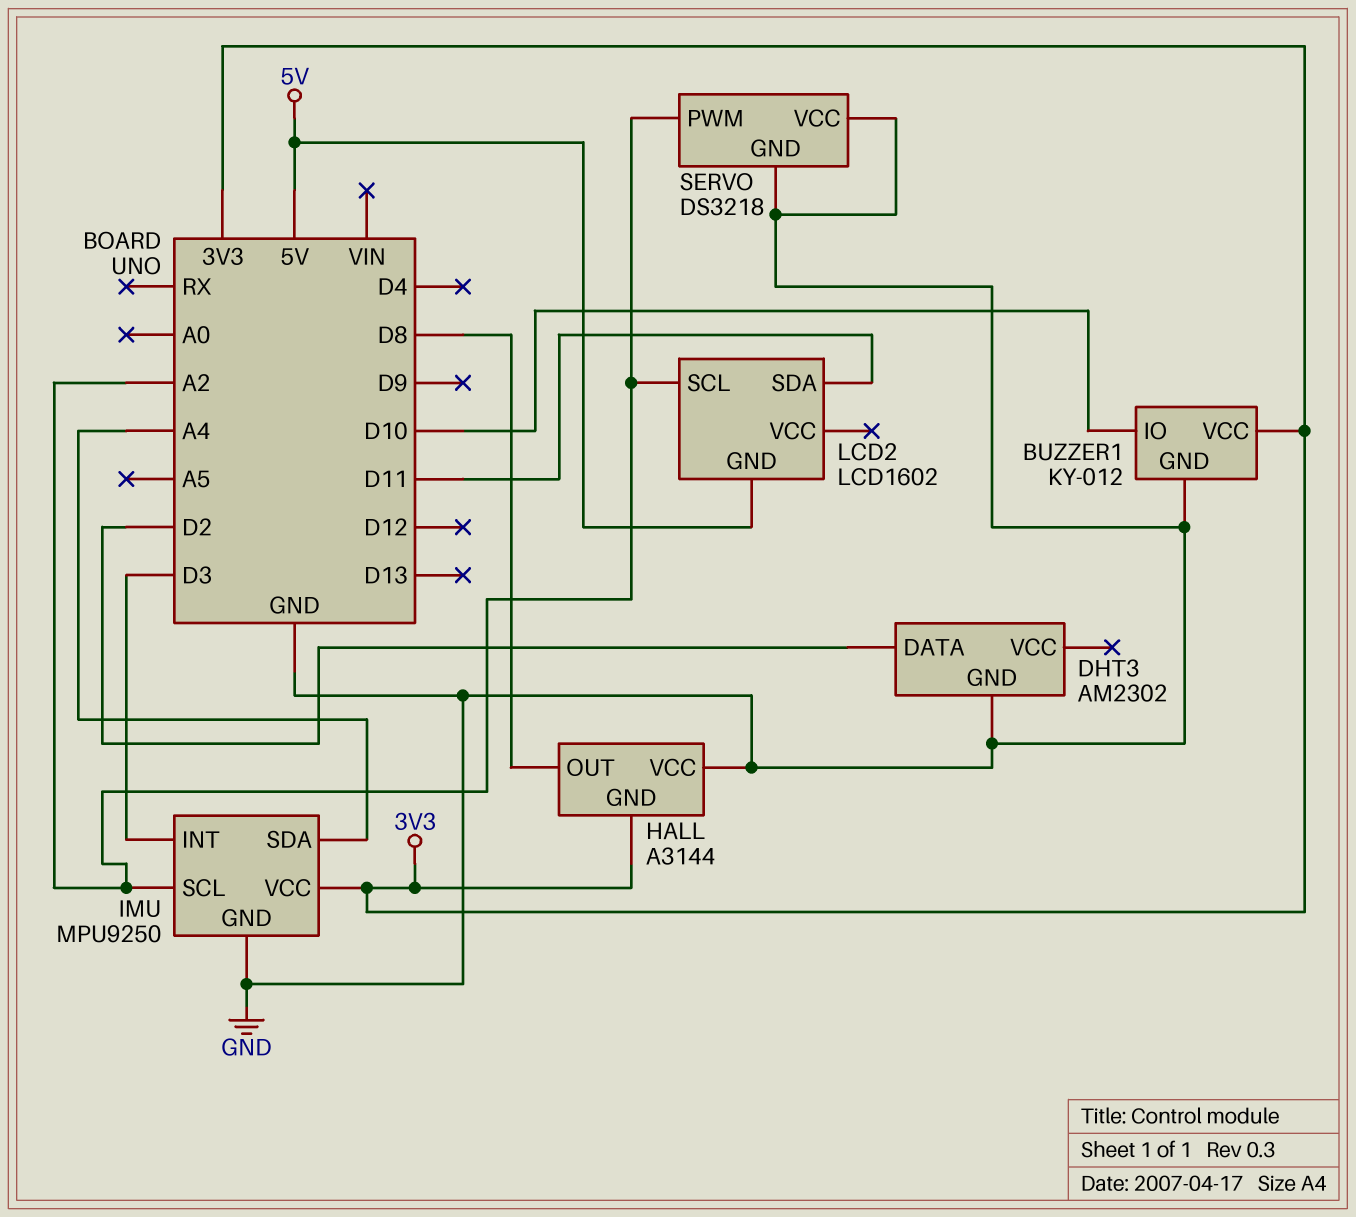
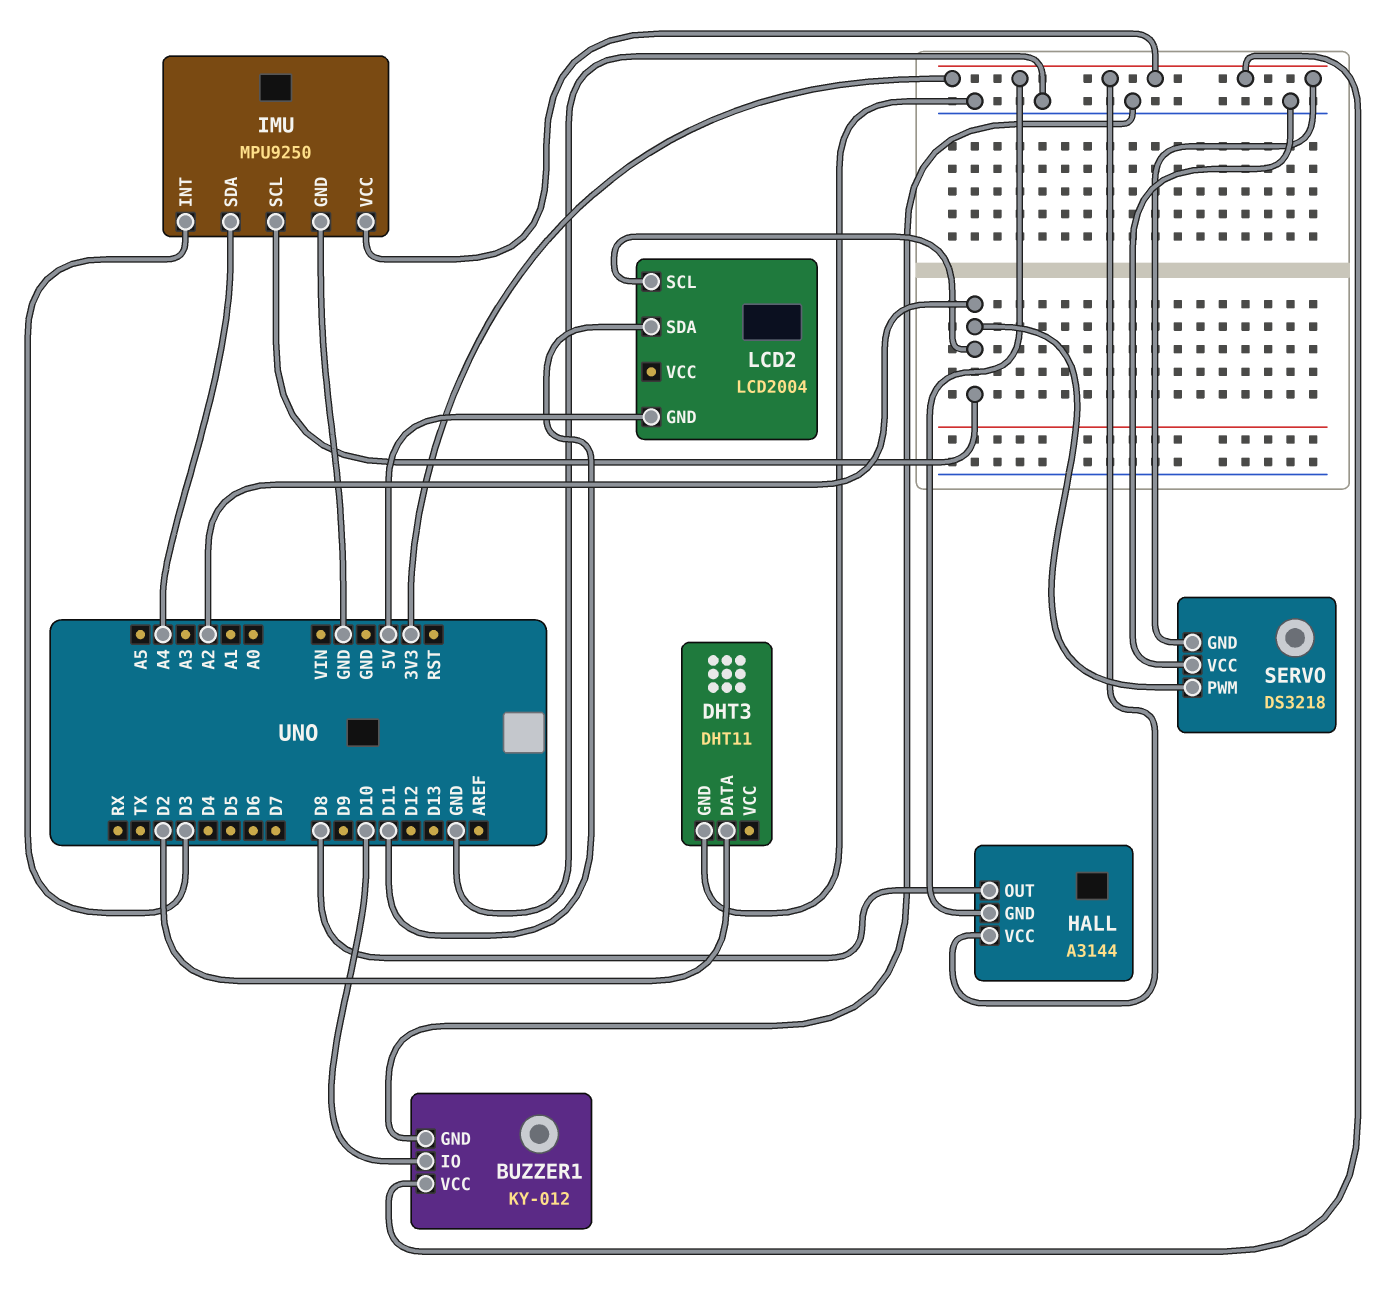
DHT3: AM2302 -> DHT11
HALL pin VCC: GND -> 3V3
LCD2: LCD1602 -> LCD2004
SERVO pin GND: GND -> 3V3

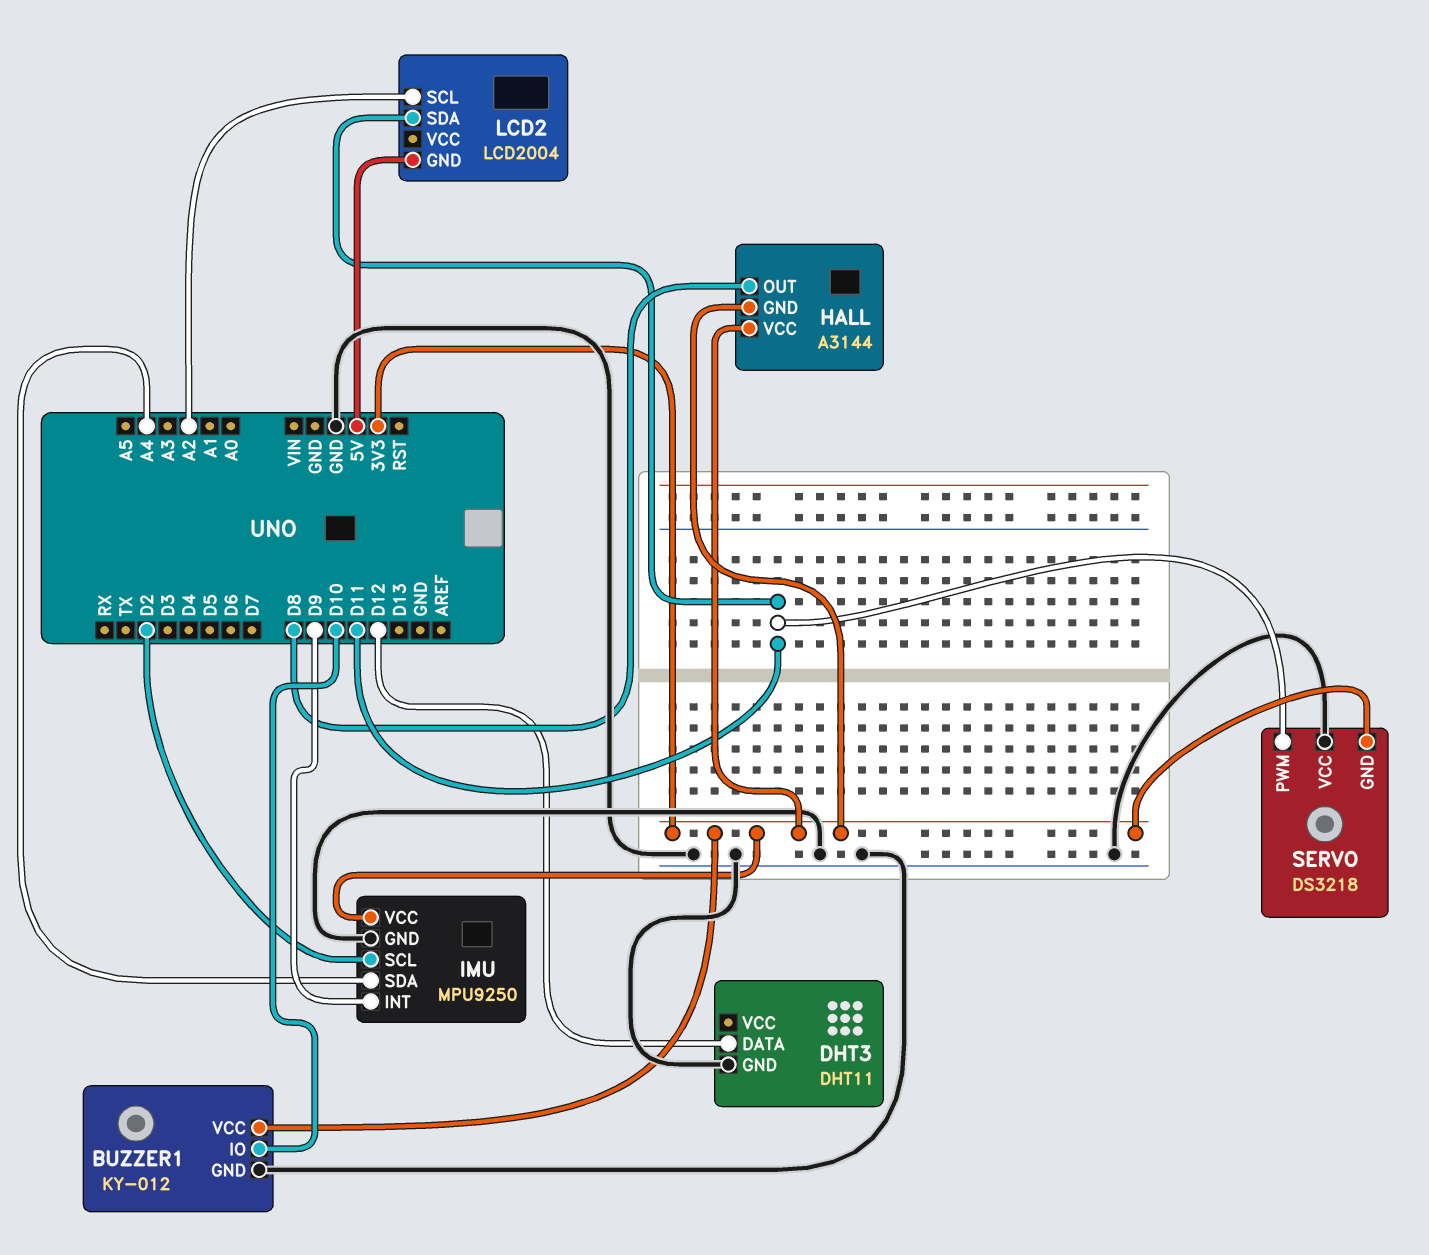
DHT3 pin DATA: D2 -> D12
IMU pin INT: D3 -> D9
IMU pin SCL: A2 -> D2
SERVO pin PWM: A2 -> D11

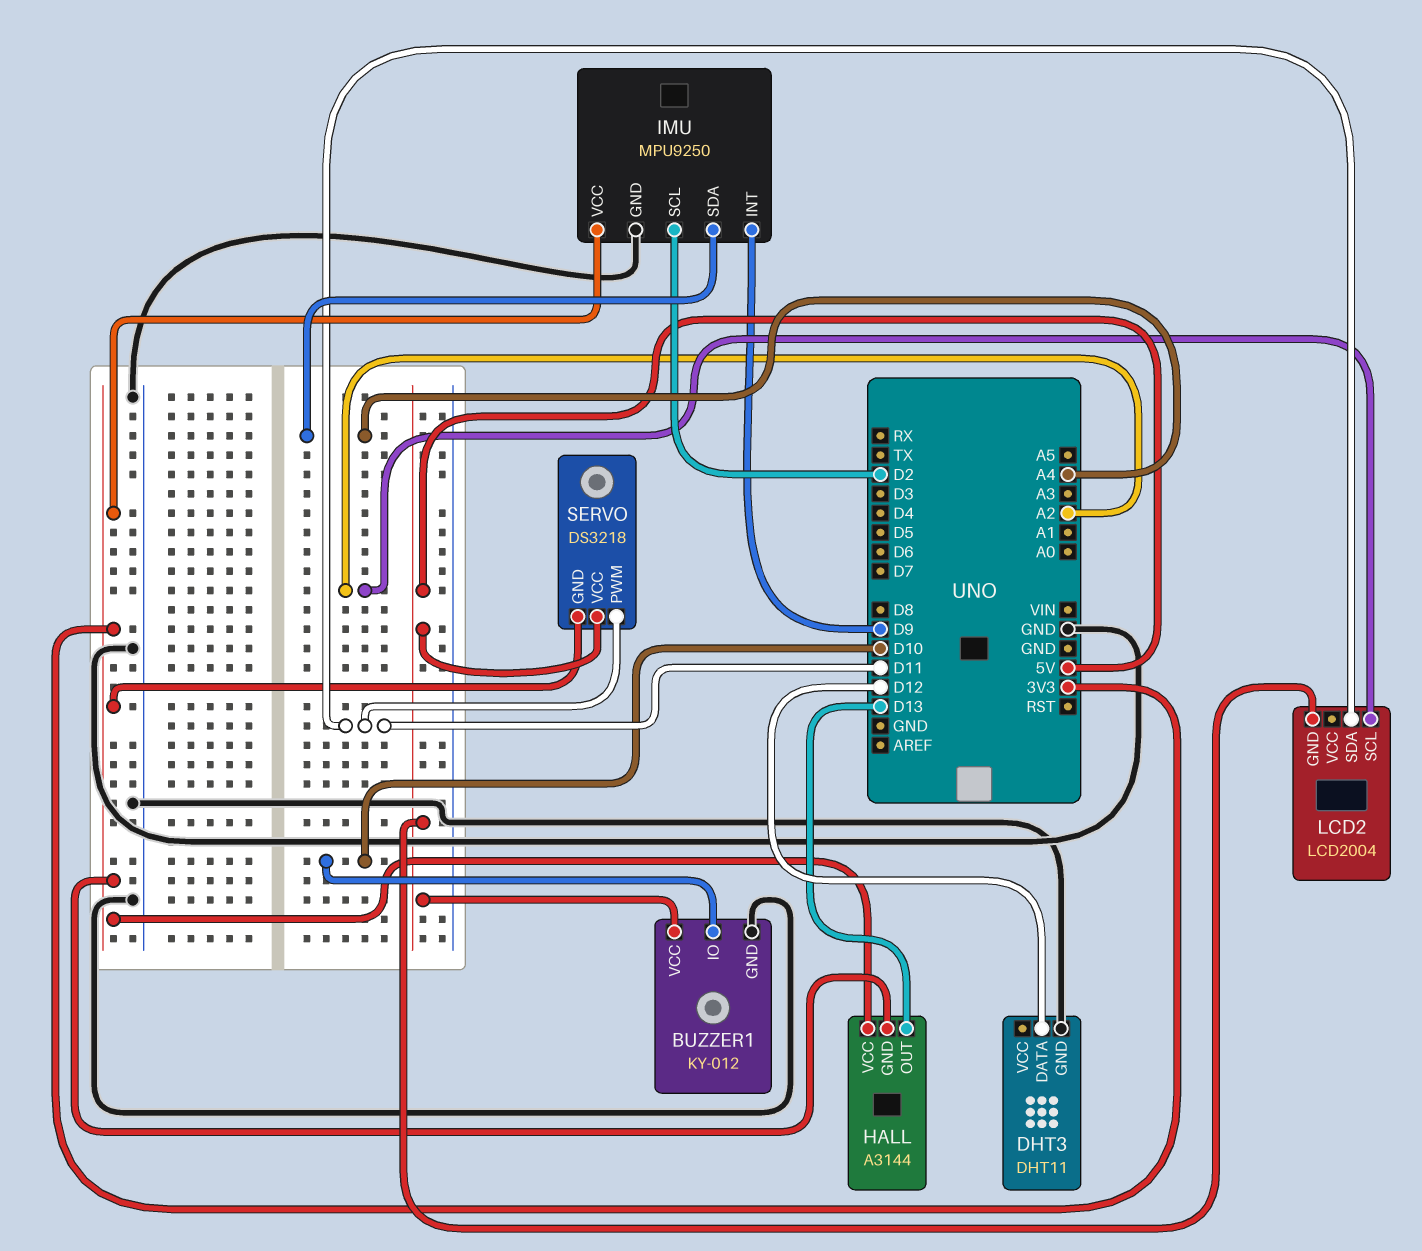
BUZZER1 pin VCC: 3V3 -> 5V
HALL pin OUT: D8 -> D13
SERVO pin VCC: GND -> 5V

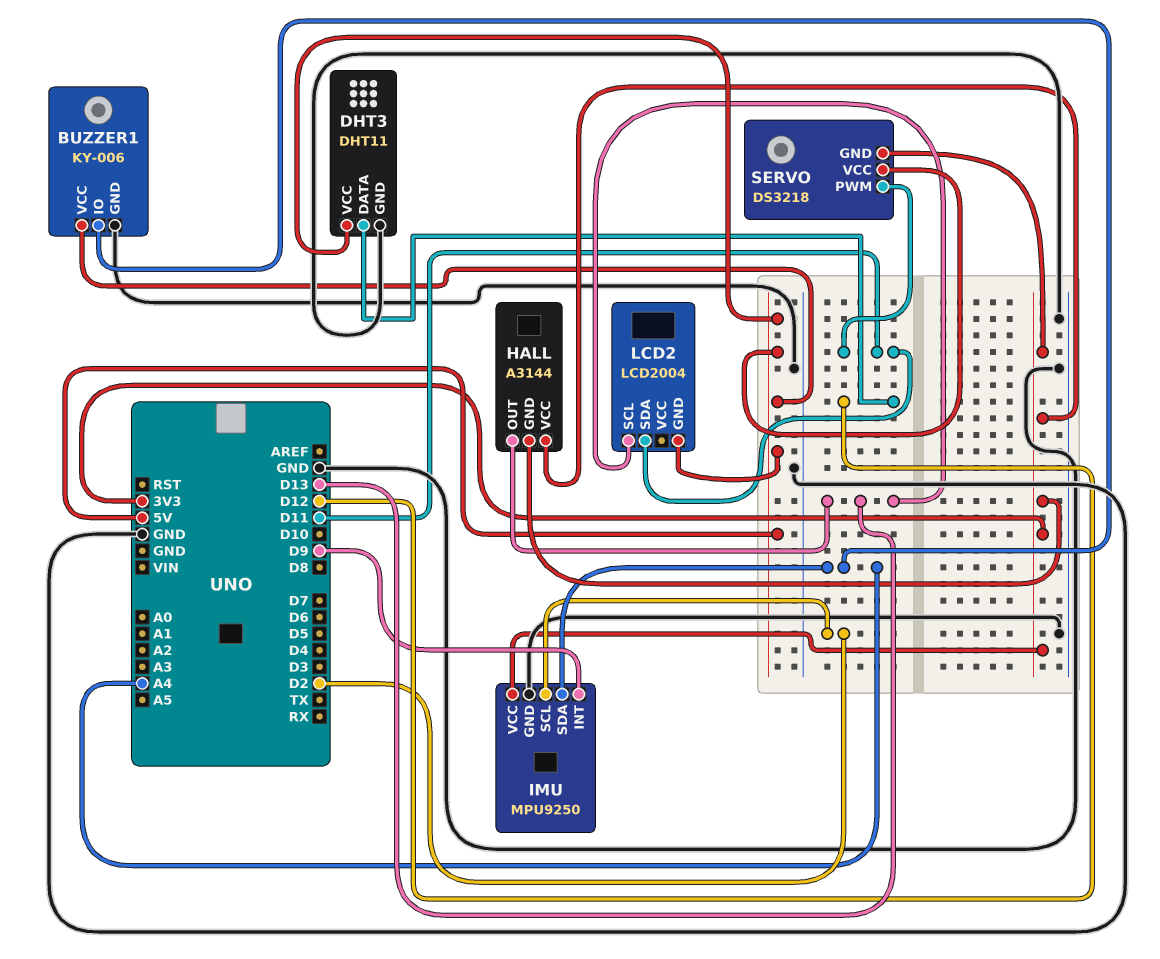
BUZZER1: KY-012 -> KY-006
BUZZER1 pin IO: D10 -> A4
DHT3 pin VCC: none -> 5V
LCD2 pin SCL: A2 -> D13

